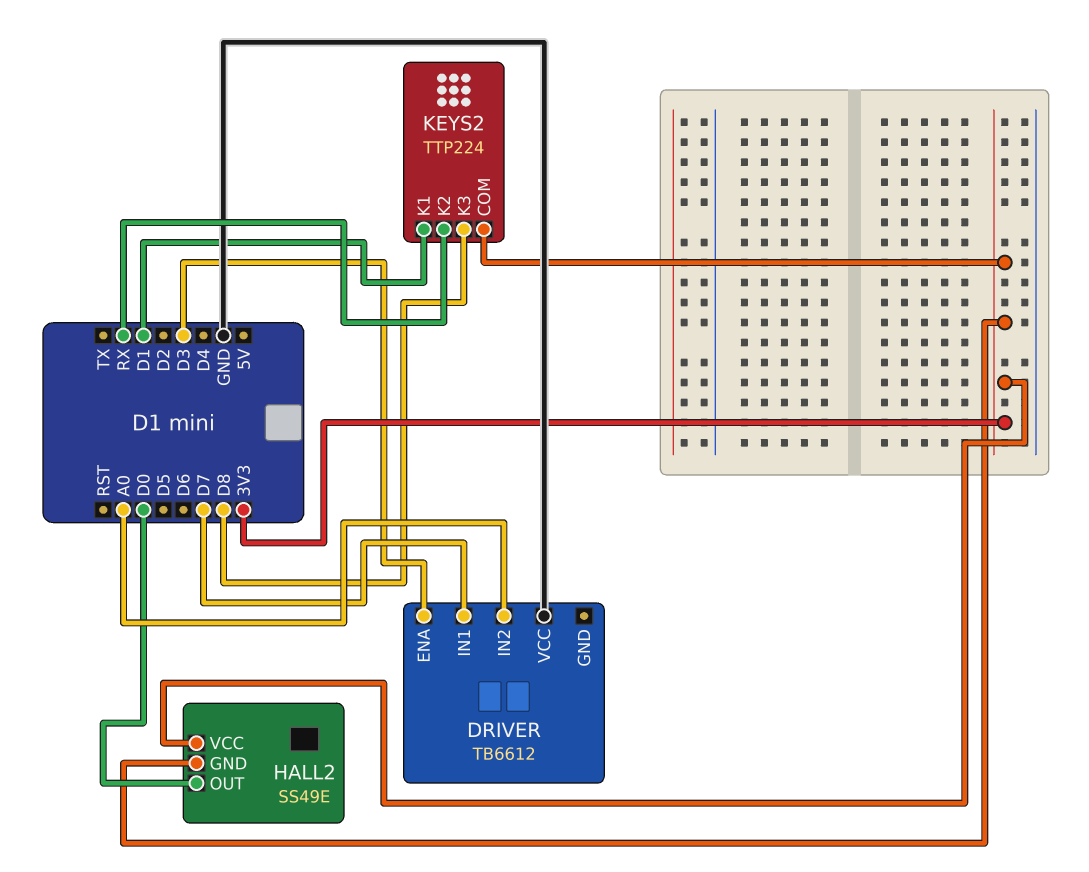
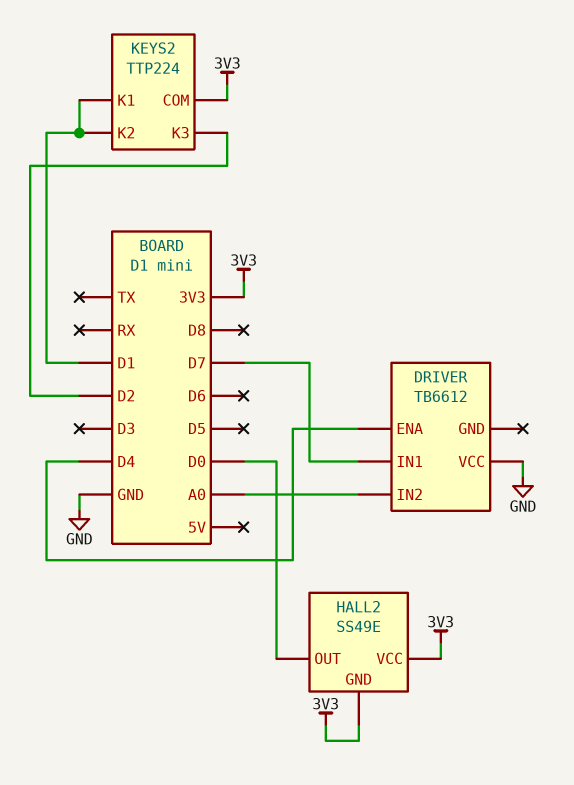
DRIVER pin ENA: D3 -> D4
KEYS2 pin K2: RX -> D1
KEYS2 pin K3: D8 -> D2

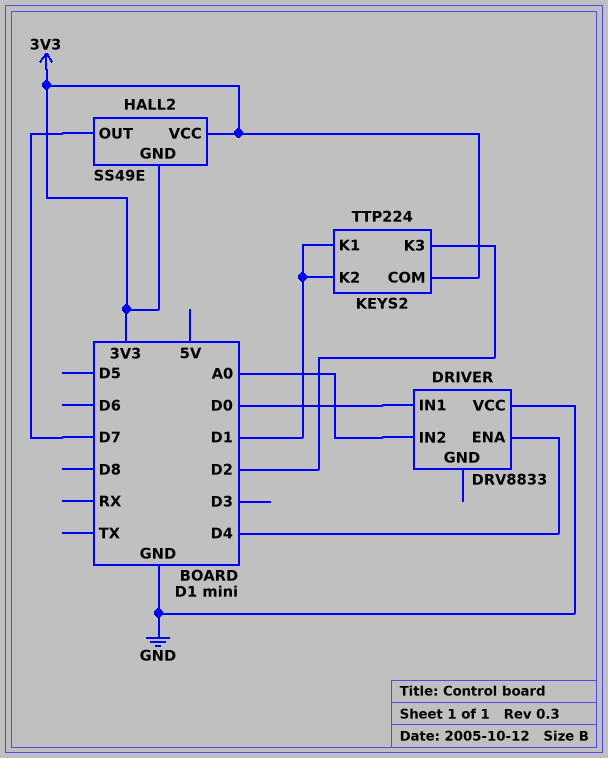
DRIVER: TB6612 -> DRV8833
DRIVER pin IN1: D7 -> D0
HALL2 pin OUT: D0 -> D7

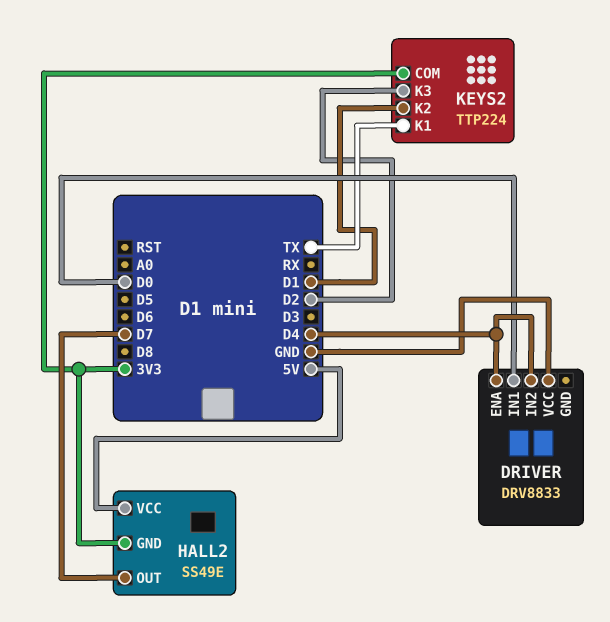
DRIVER pin IN2: A0 -> D4
HALL2 pin VCC: 3V3 -> 5V
KEYS2 pin K1: D1 -> TX

